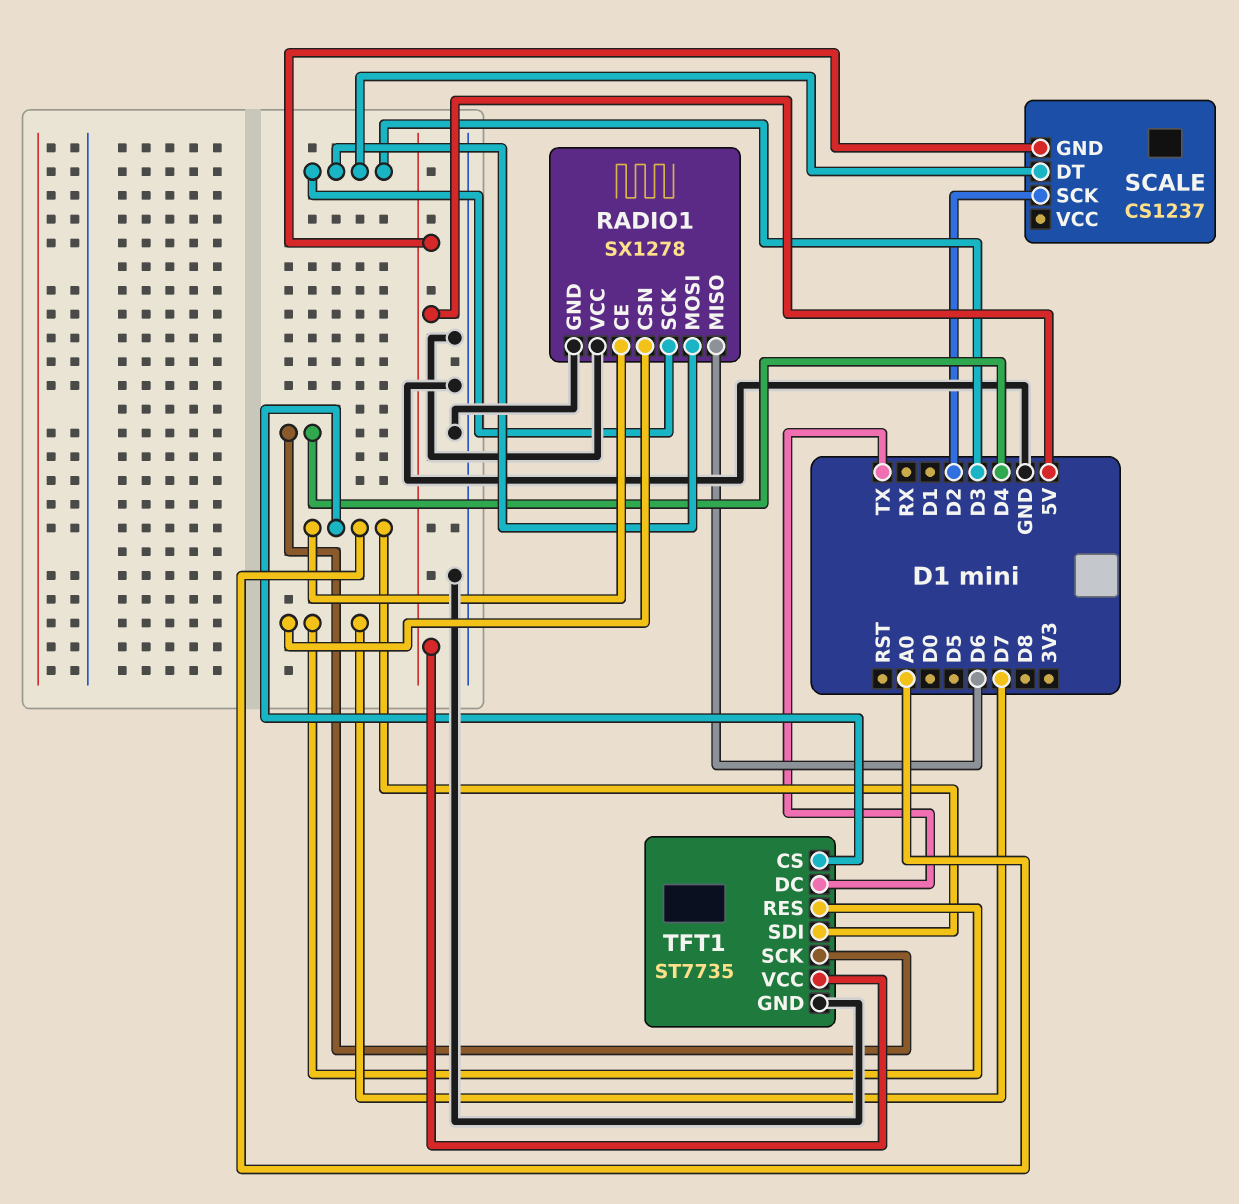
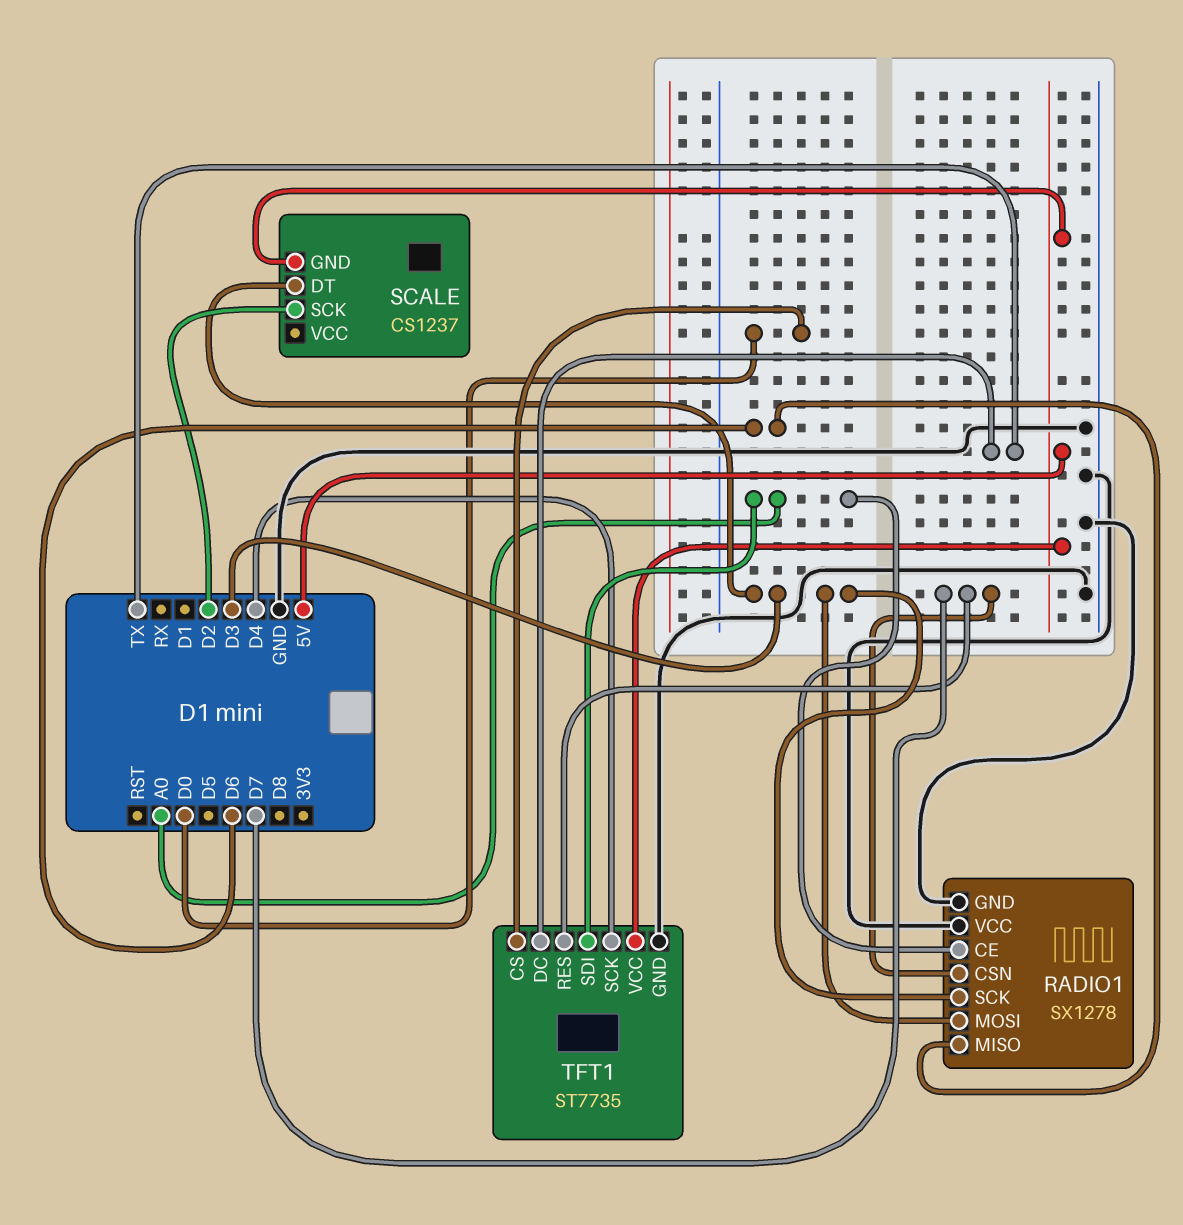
TFT1 pin CS: A0 -> D0

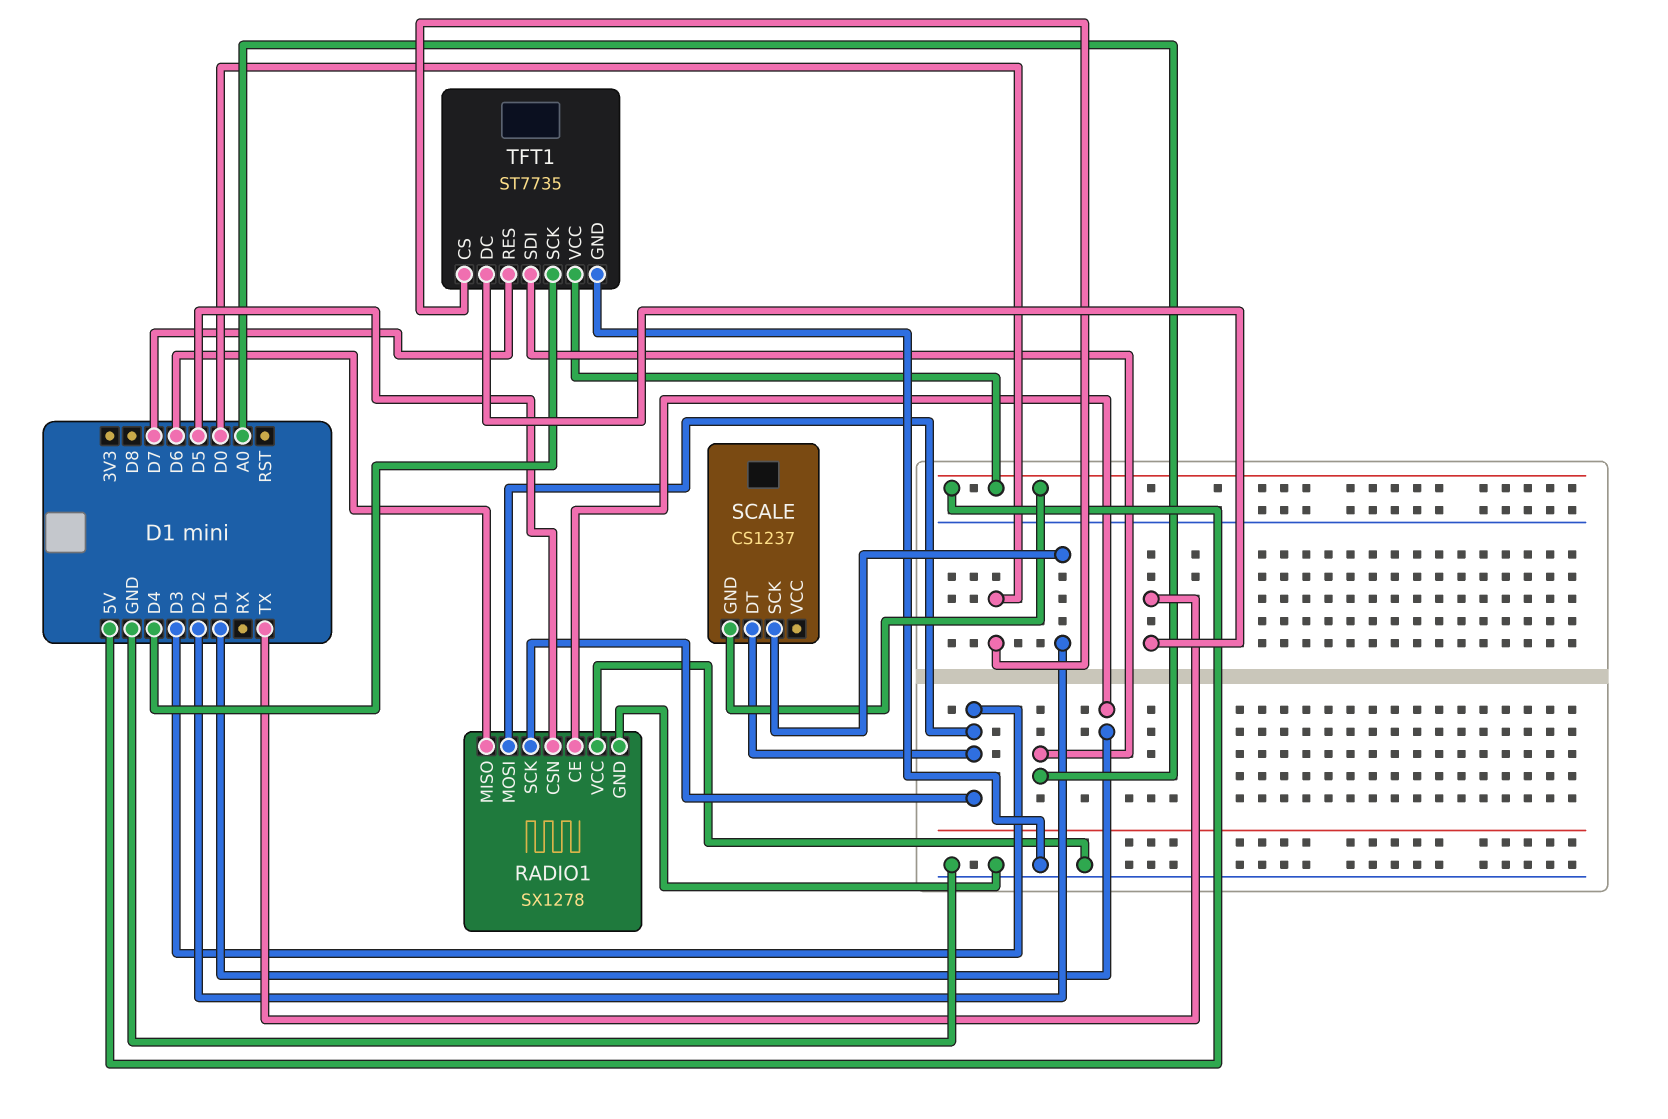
RADIO1 pin CE: A0 -> D1
RADIO1 pin CSN: D7 -> D5

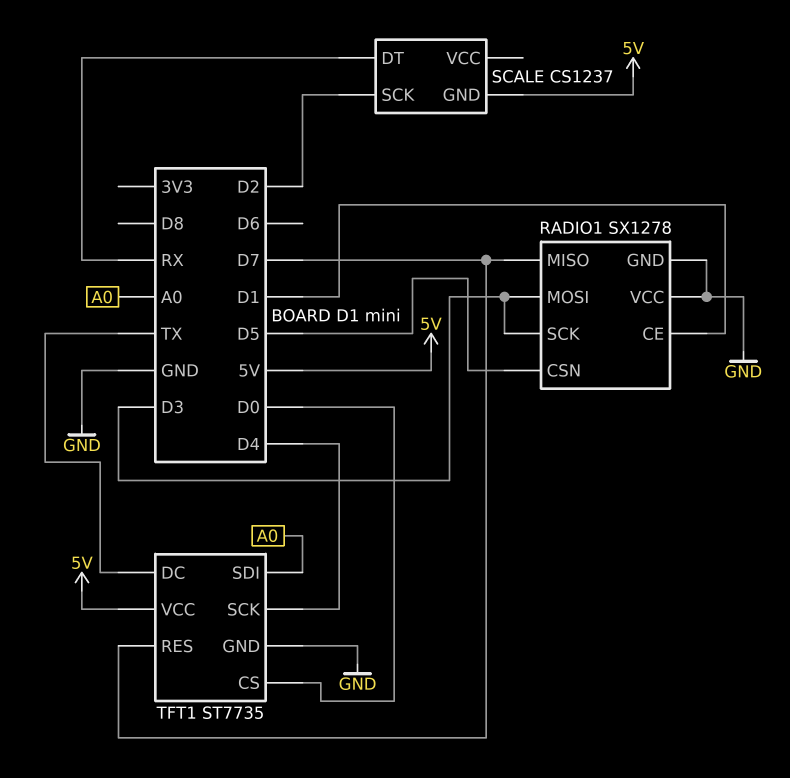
RADIO1 pin MISO: D6 -> D7
SCALE pin DT: D3 -> RX

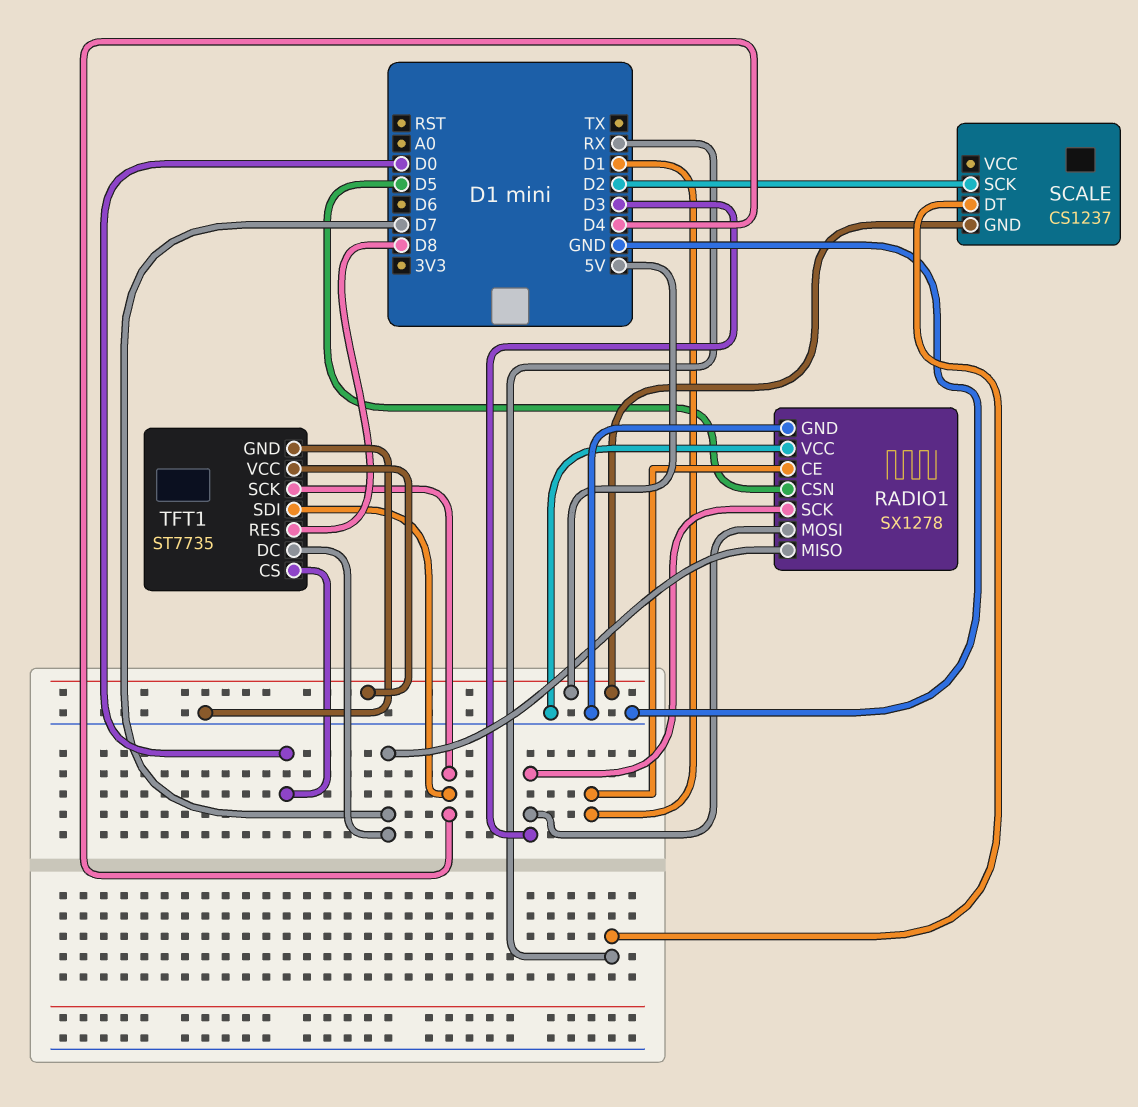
TFT1 pin DC: TX -> D7
TFT1 pin RES: D7 -> D8
TFT1 pin SDI: A0 -> D4

